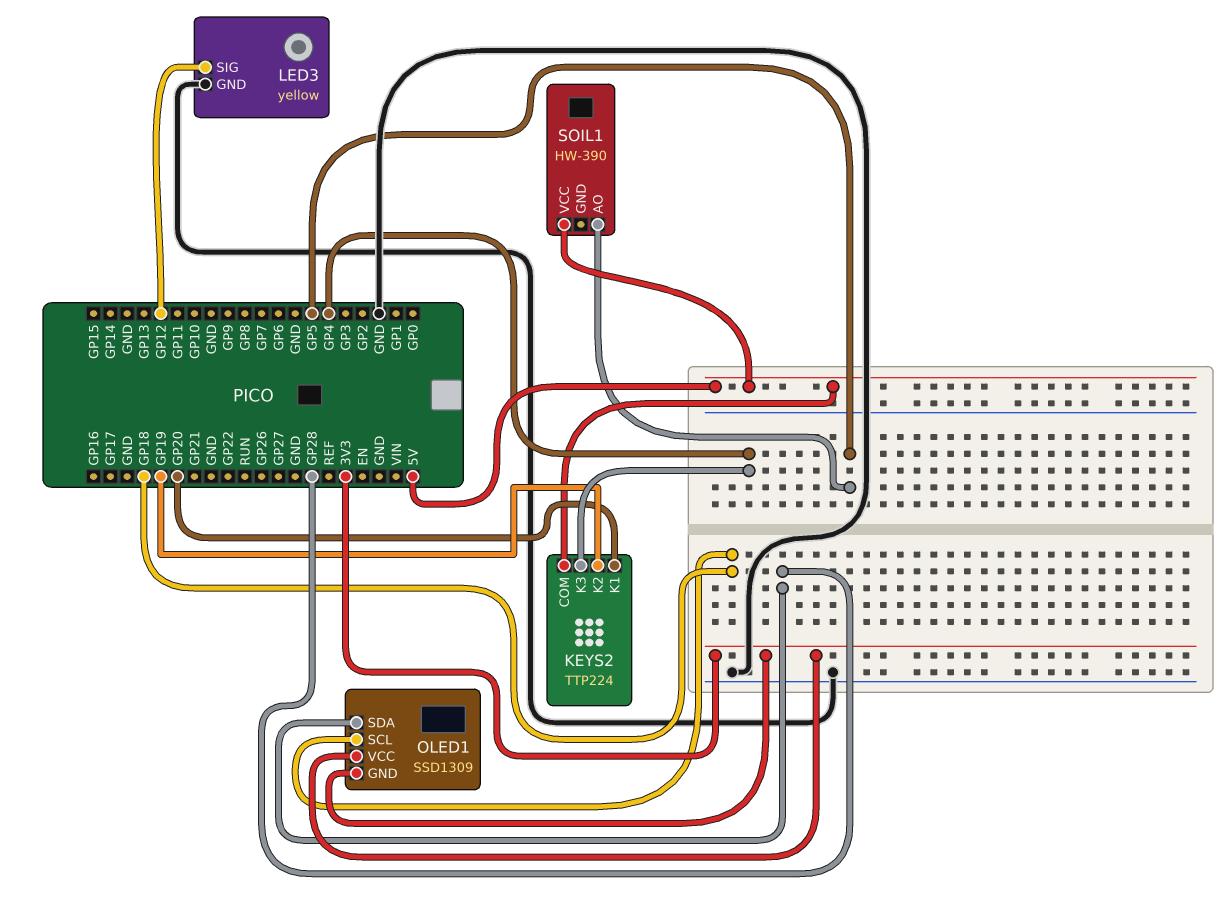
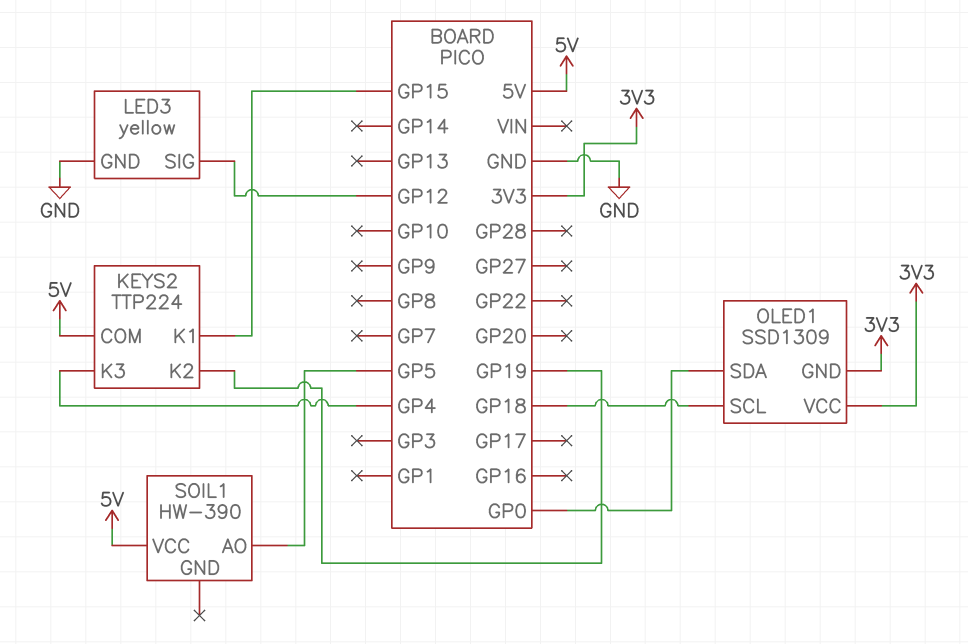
KEYS2 pin K1: GP20 -> GP15
OLED1 pin SDA: GP28 -> GP0

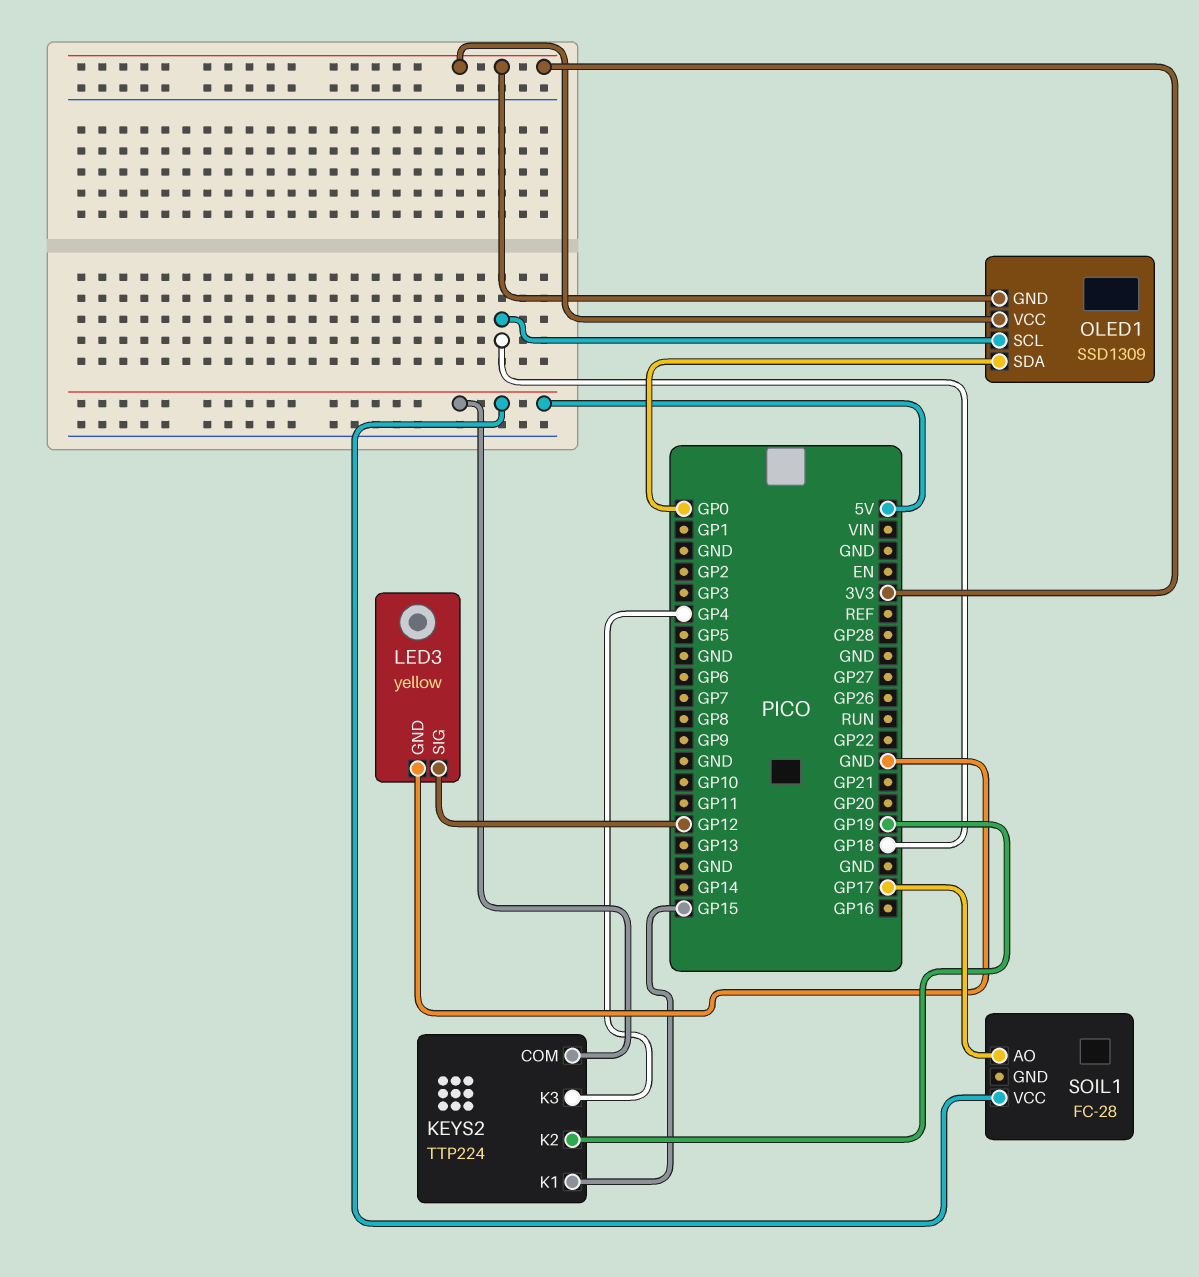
SOIL1: HW-390 -> FC-28
SOIL1 pin AO: GP5 -> GP17

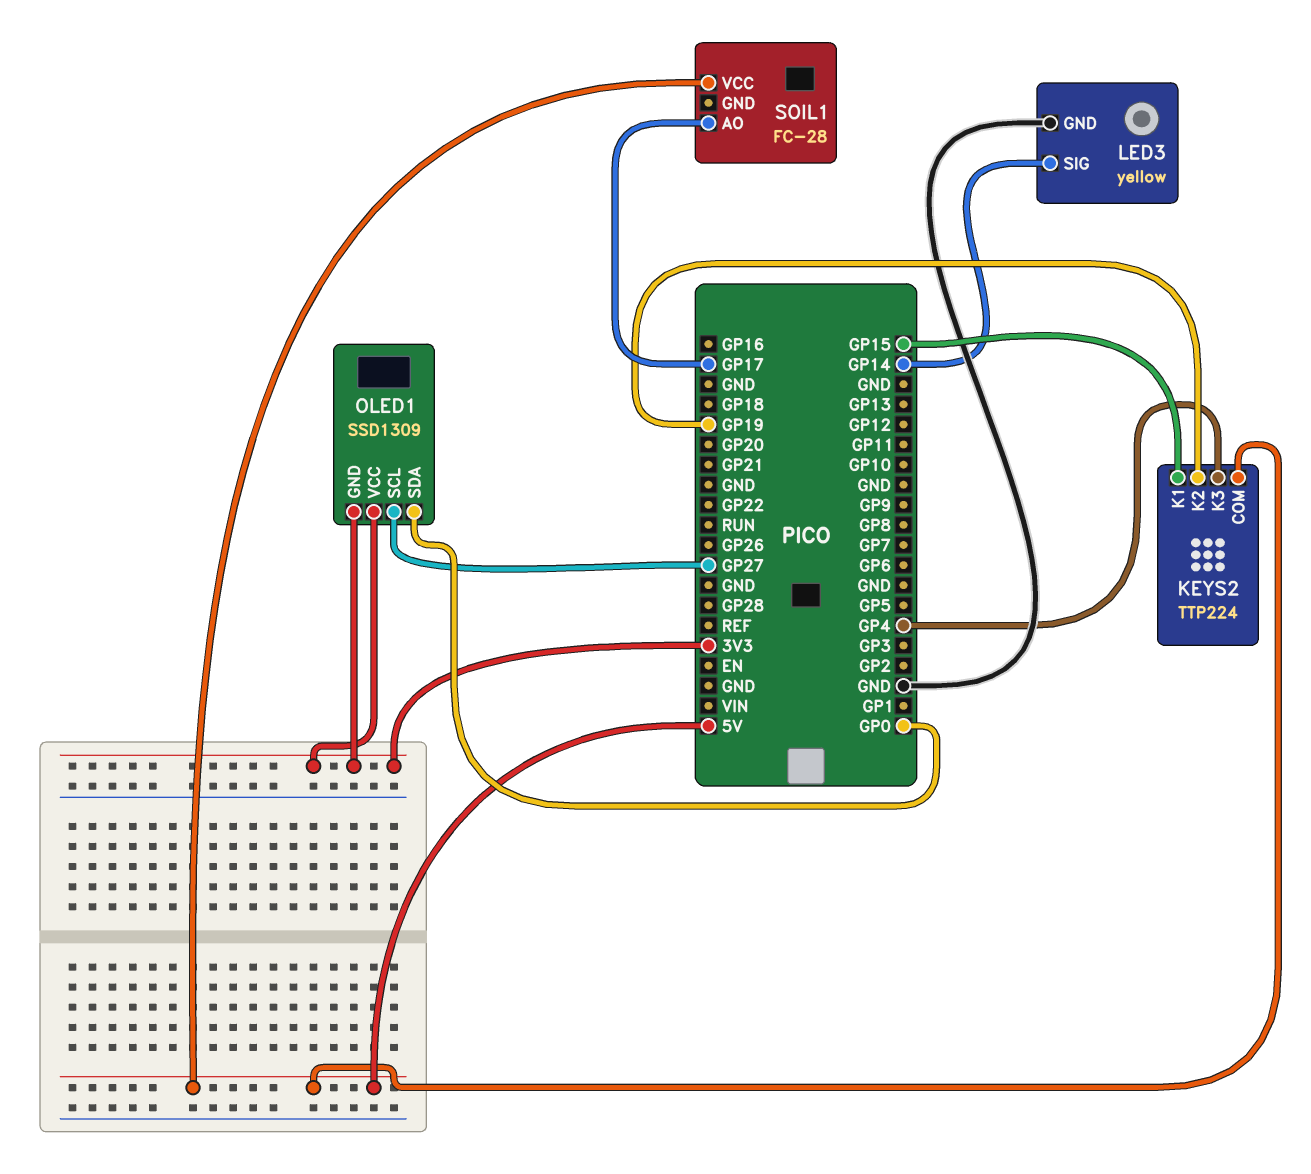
LED3 pin SIG: GP12 -> GP14
OLED1 pin SCL: GP18 -> GP27

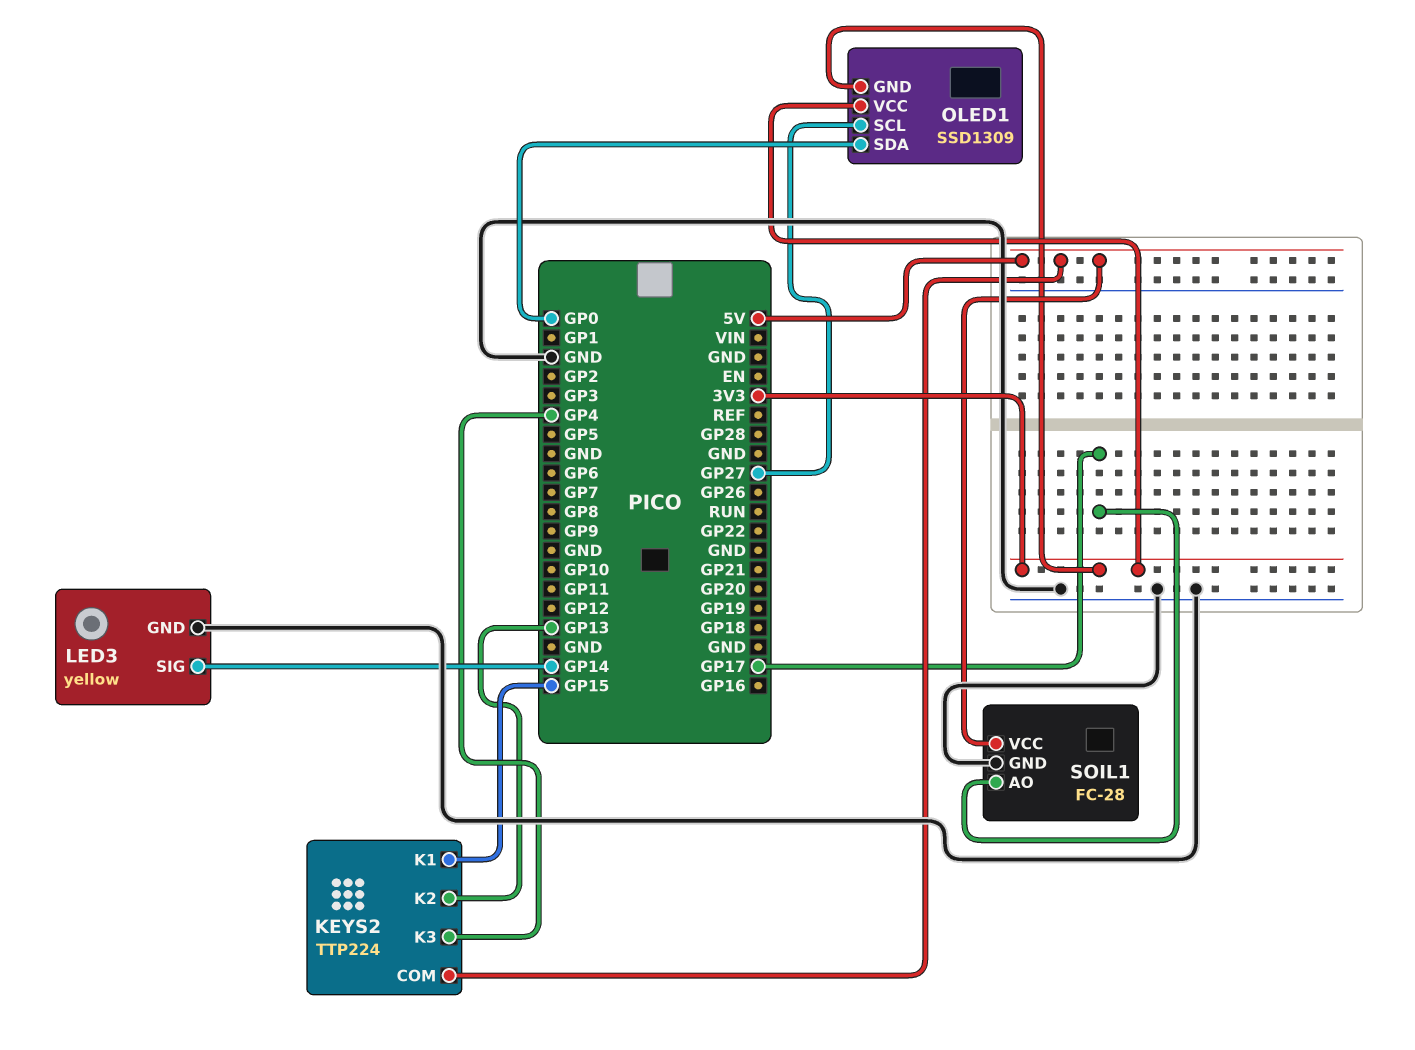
KEYS2 pin K2: GP19 -> GP13
SOIL1 pin GND: none -> GND

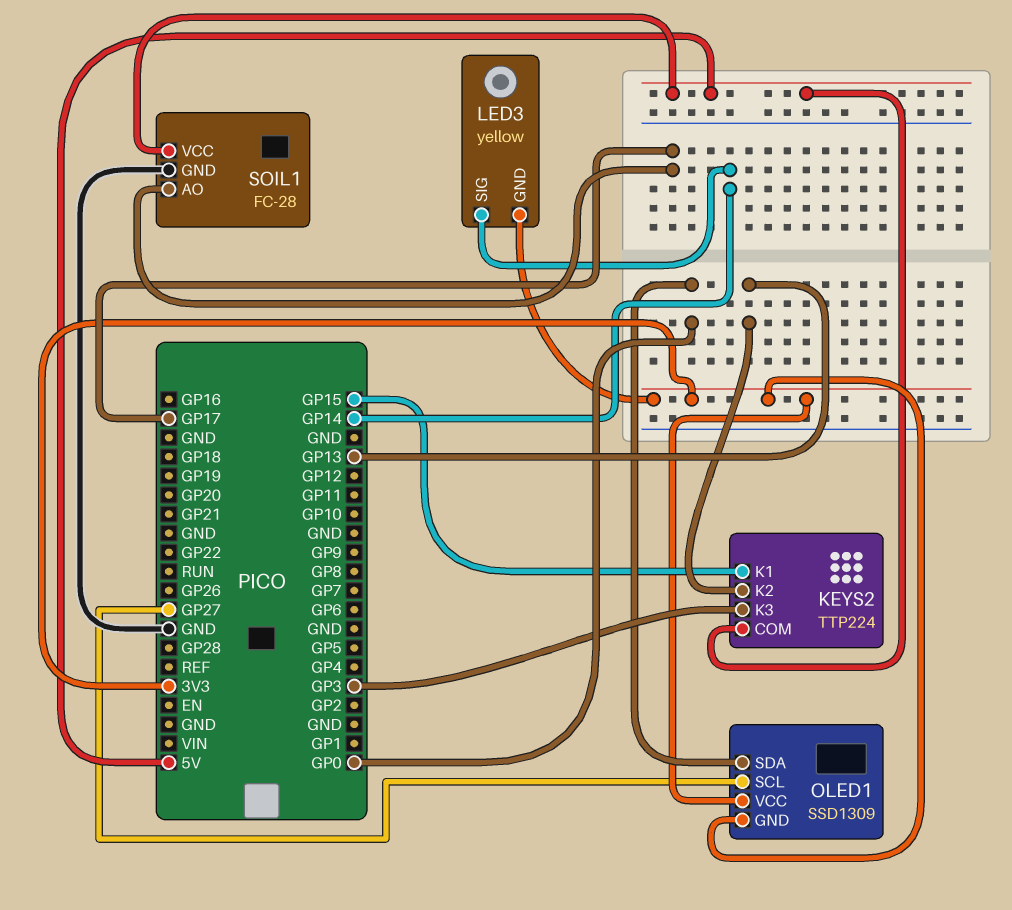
KEYS2 pin K3: GP4 -> GP3
LED3 pin GND: GND -> 3V3

